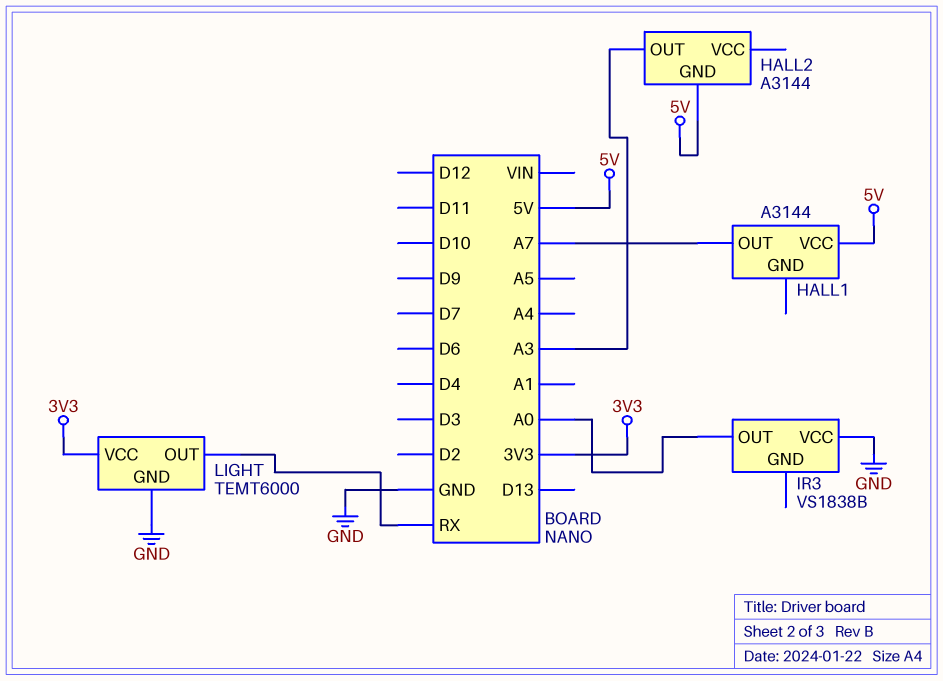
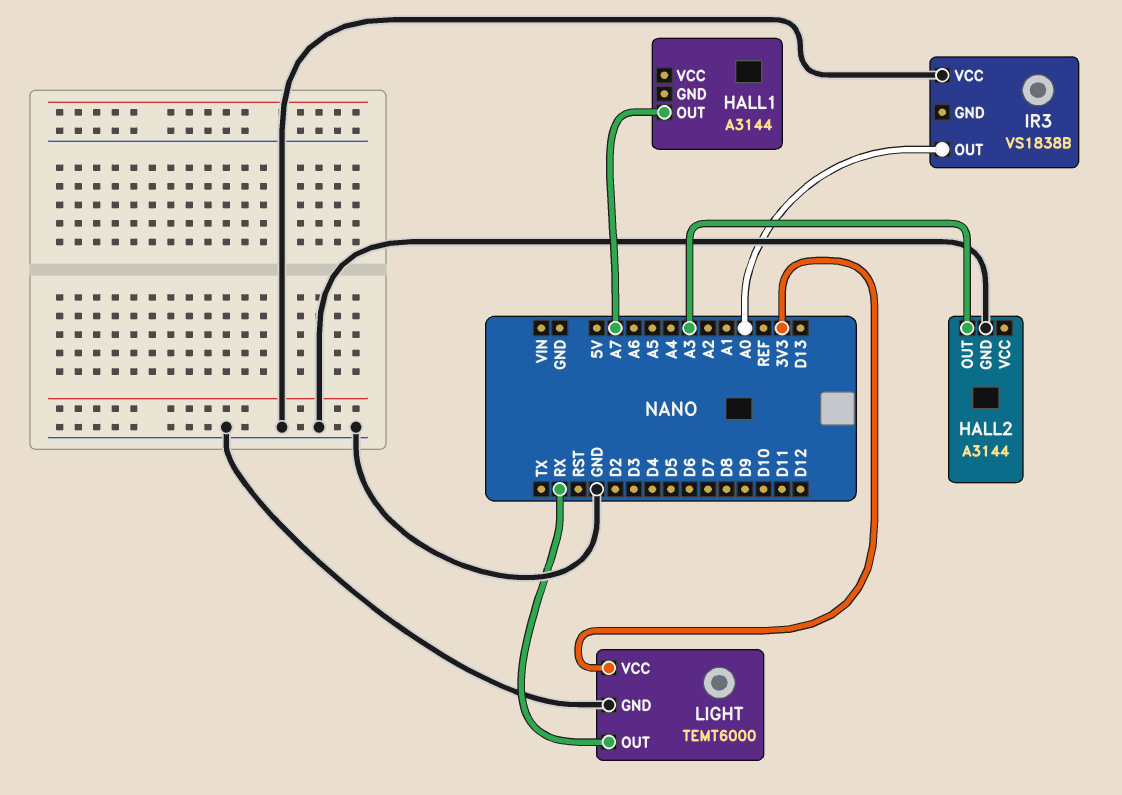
HALL1 pin VCC: 5V -> none
HALL2 pin GND: 5V -> GND

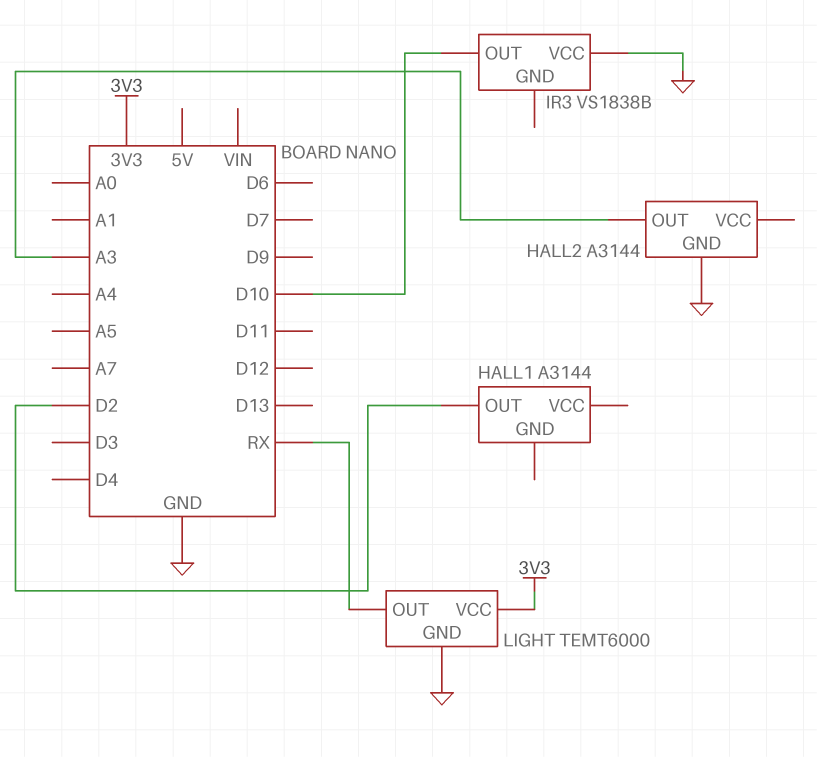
HALL1 pin OUT: A7 -> D2
IR3 pin OUT: A0 -> D10

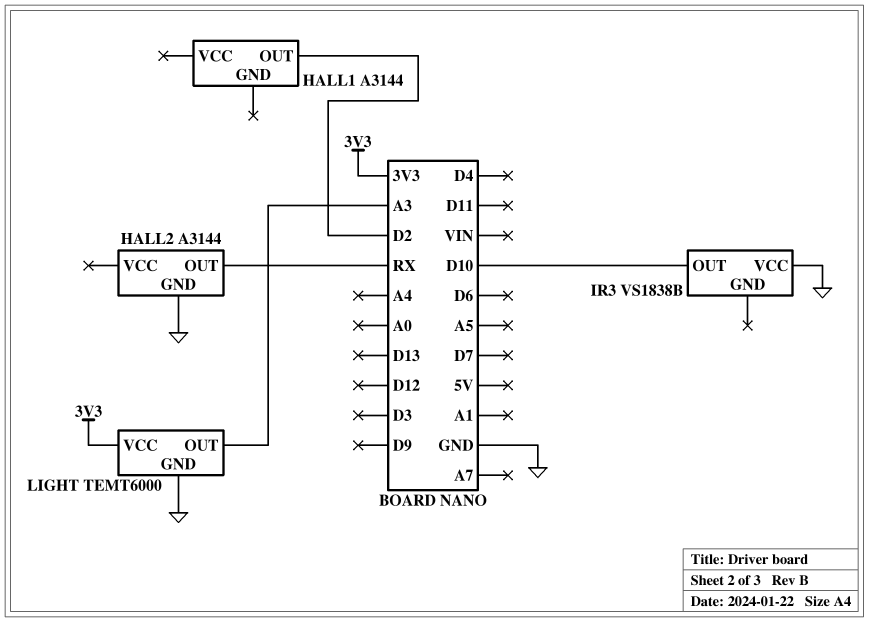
HALL2 pin OUT: A3 -> RX
LIGHT pin OUT: RX -> A3

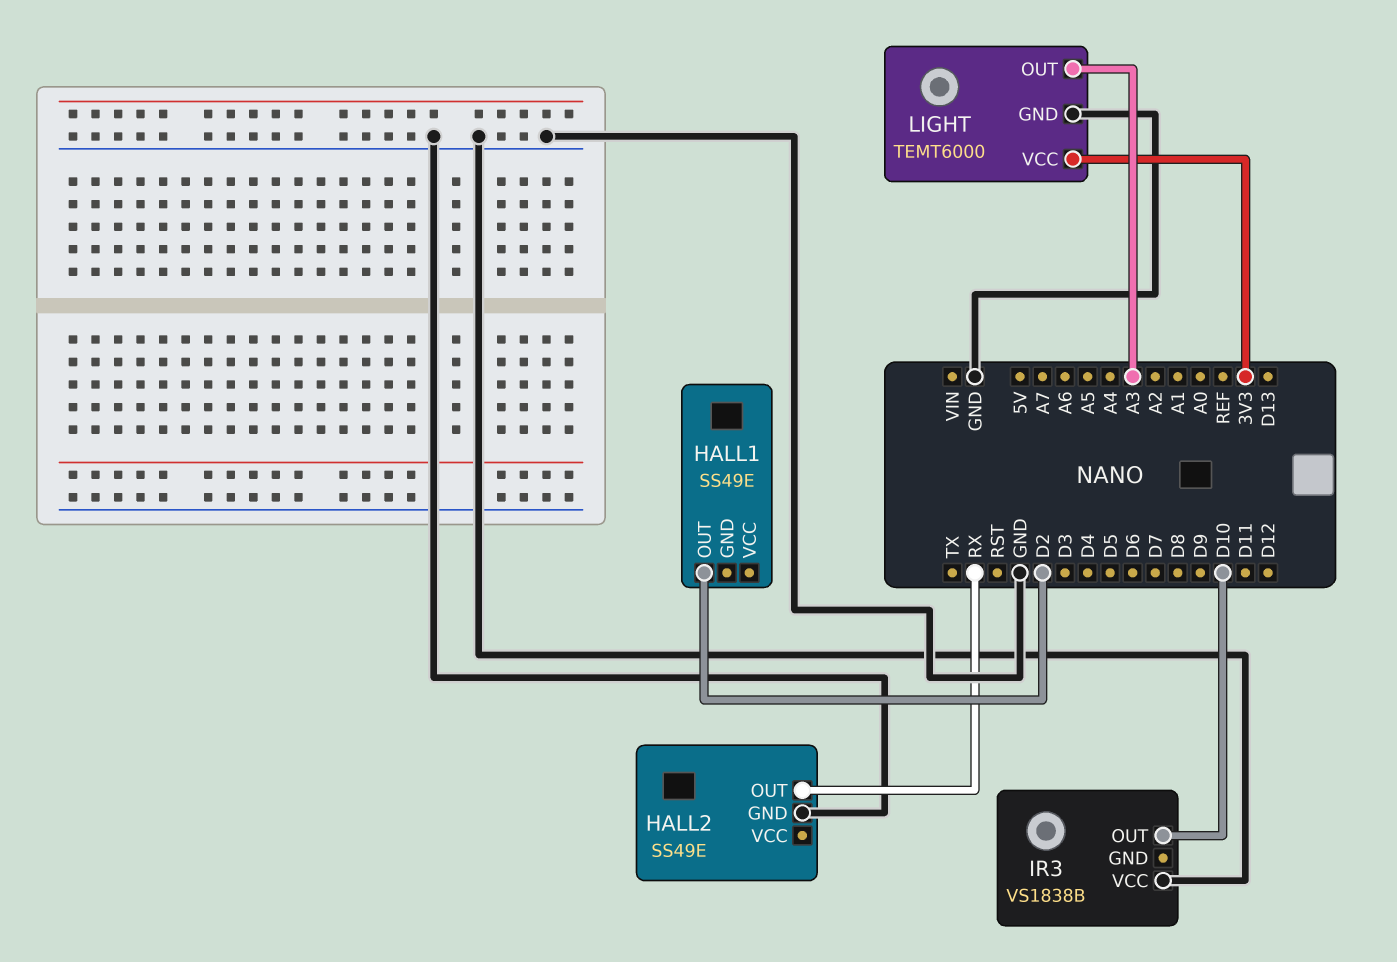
HALL1: A3144 -> SS49E
HALL2: A3144 -> SS49E

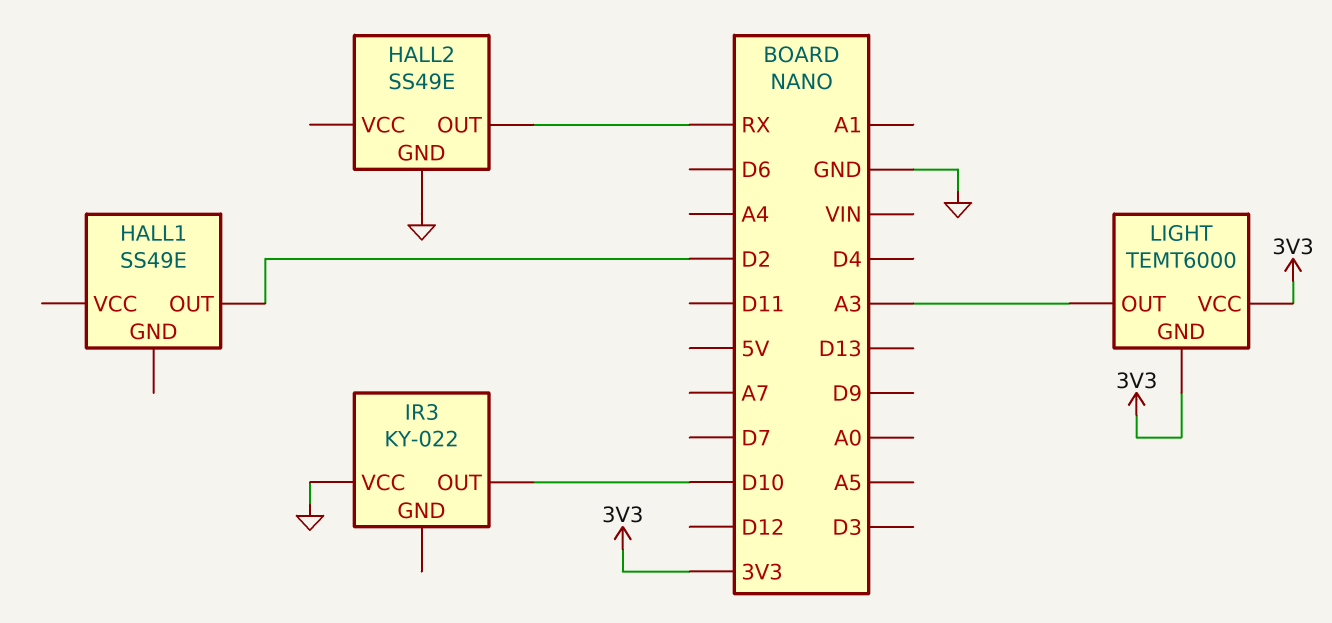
IR3: VS1838B -> KY-022
LIGHT pin GND: GND -> 3V3

